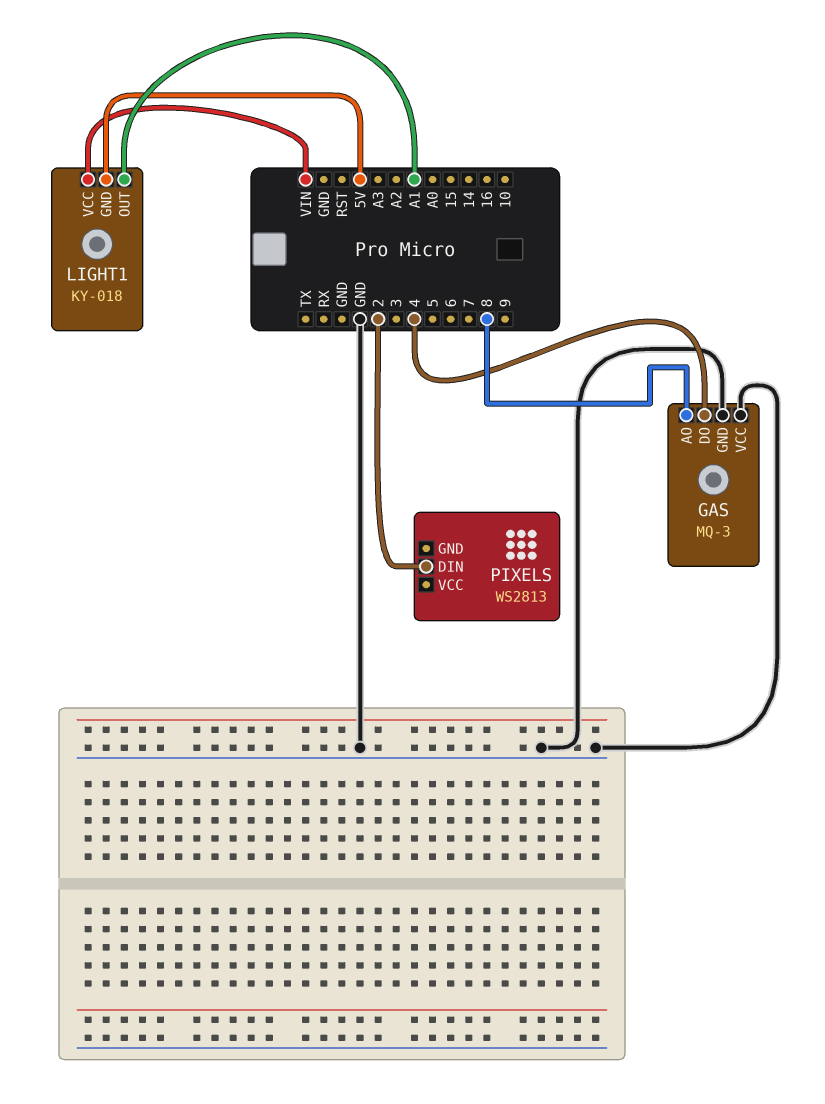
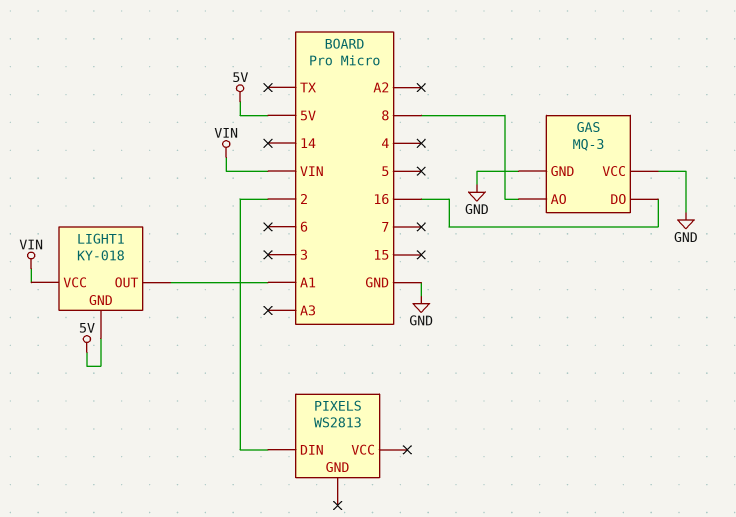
GAS pin DO: 4 -> 16

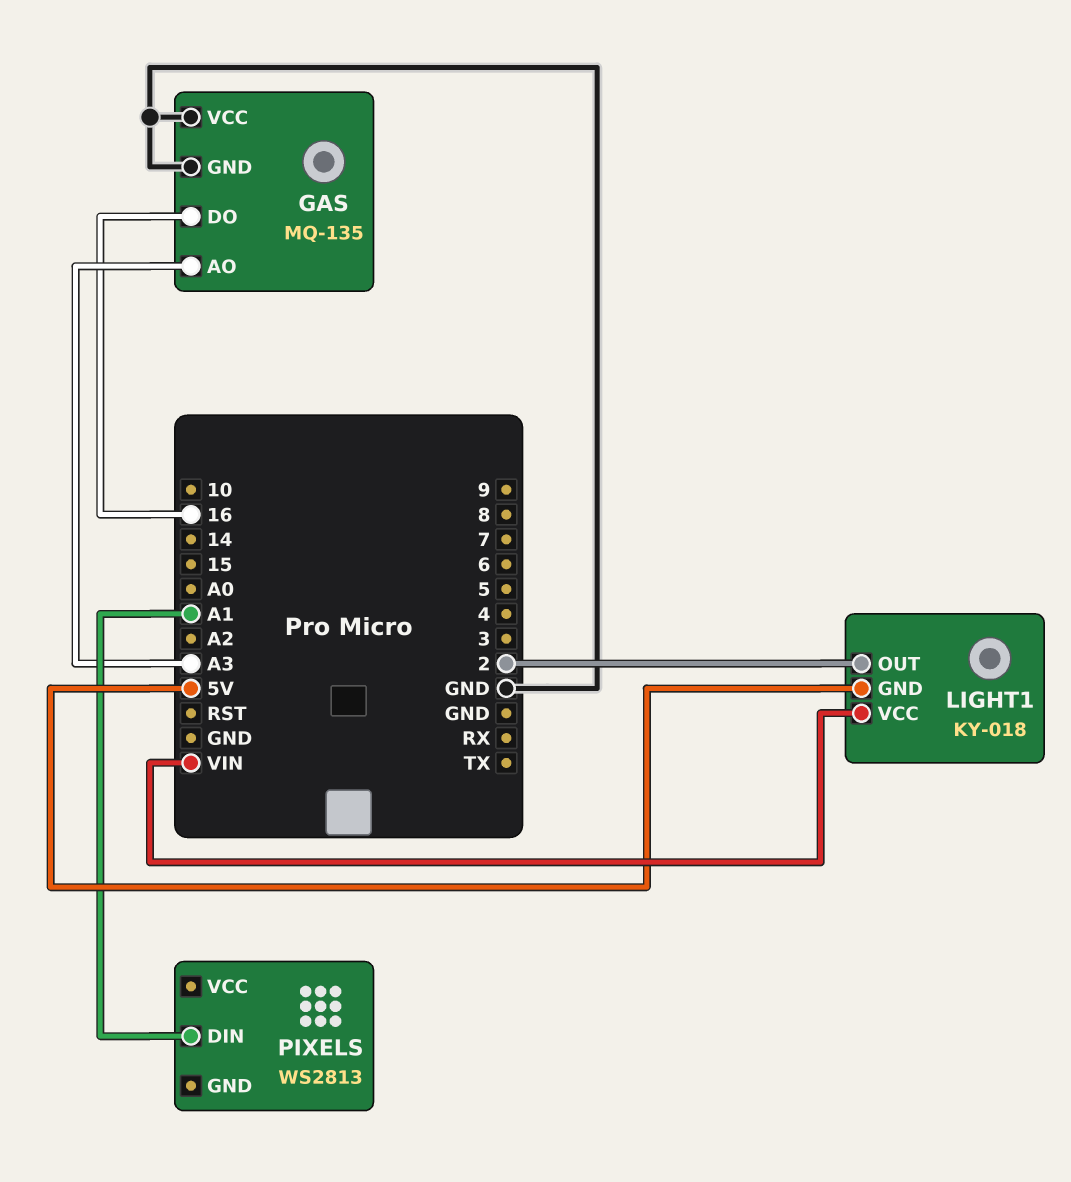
GAS: MQ-3 -> MQ-135
GAS pin AO: 8 -> A3
LIGHT1 pin OUT: A1 -> 2
PIXELS pin DIN: 2 -> A1

